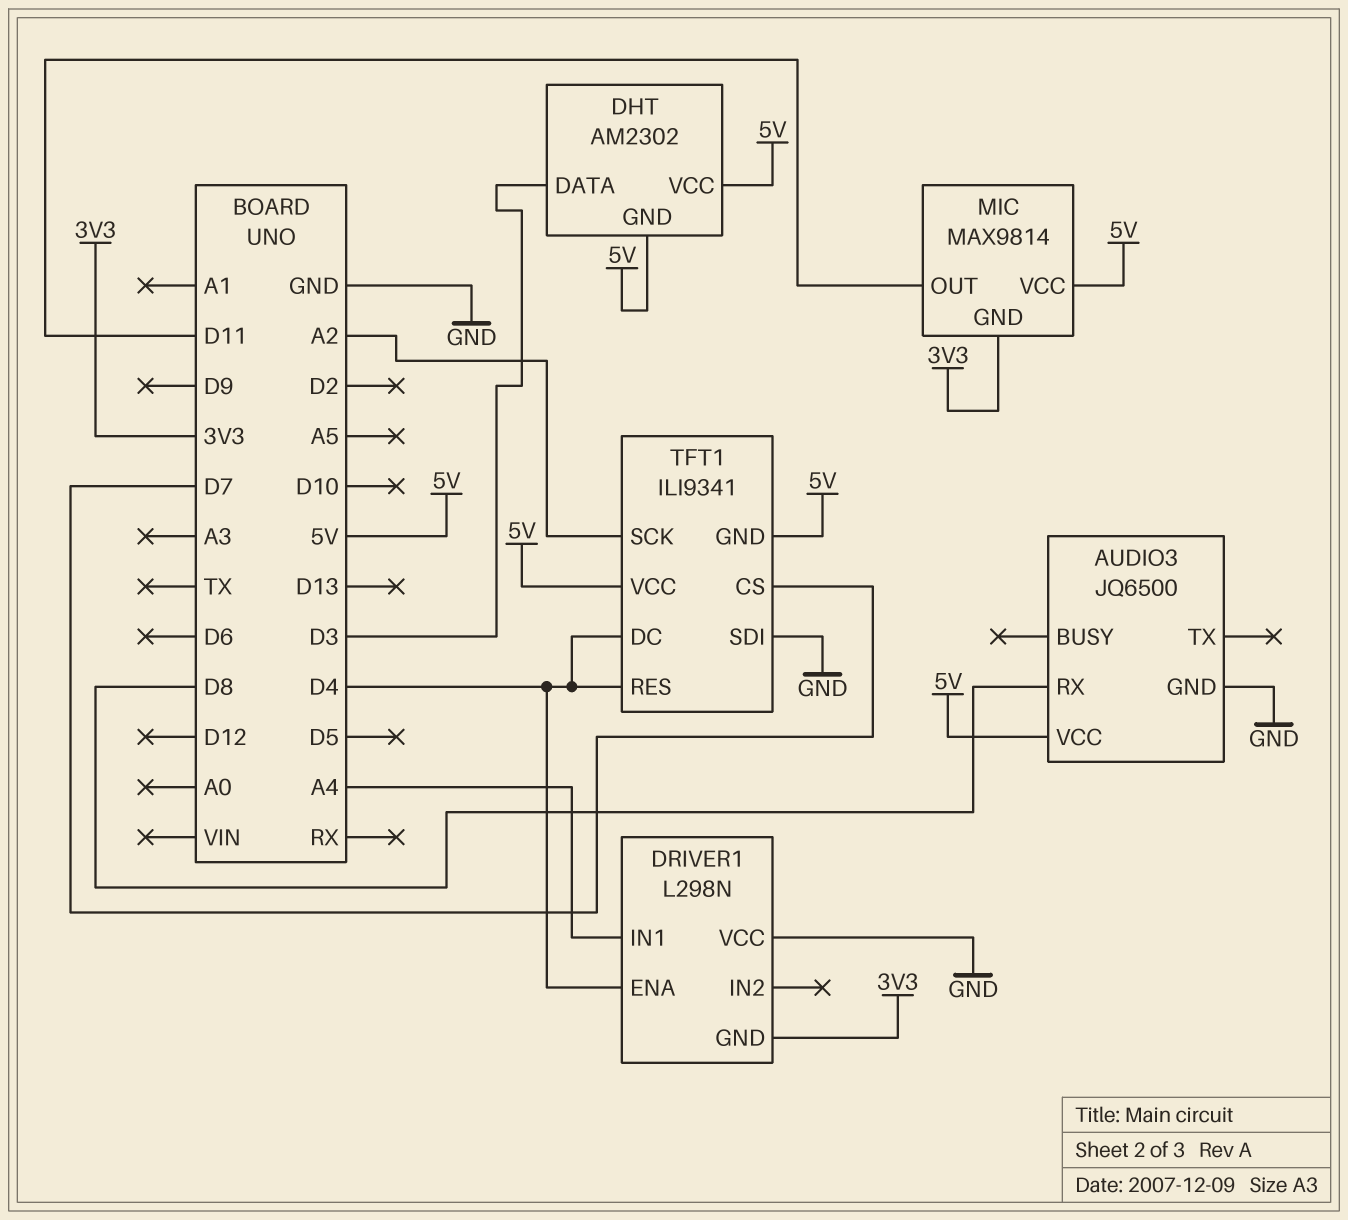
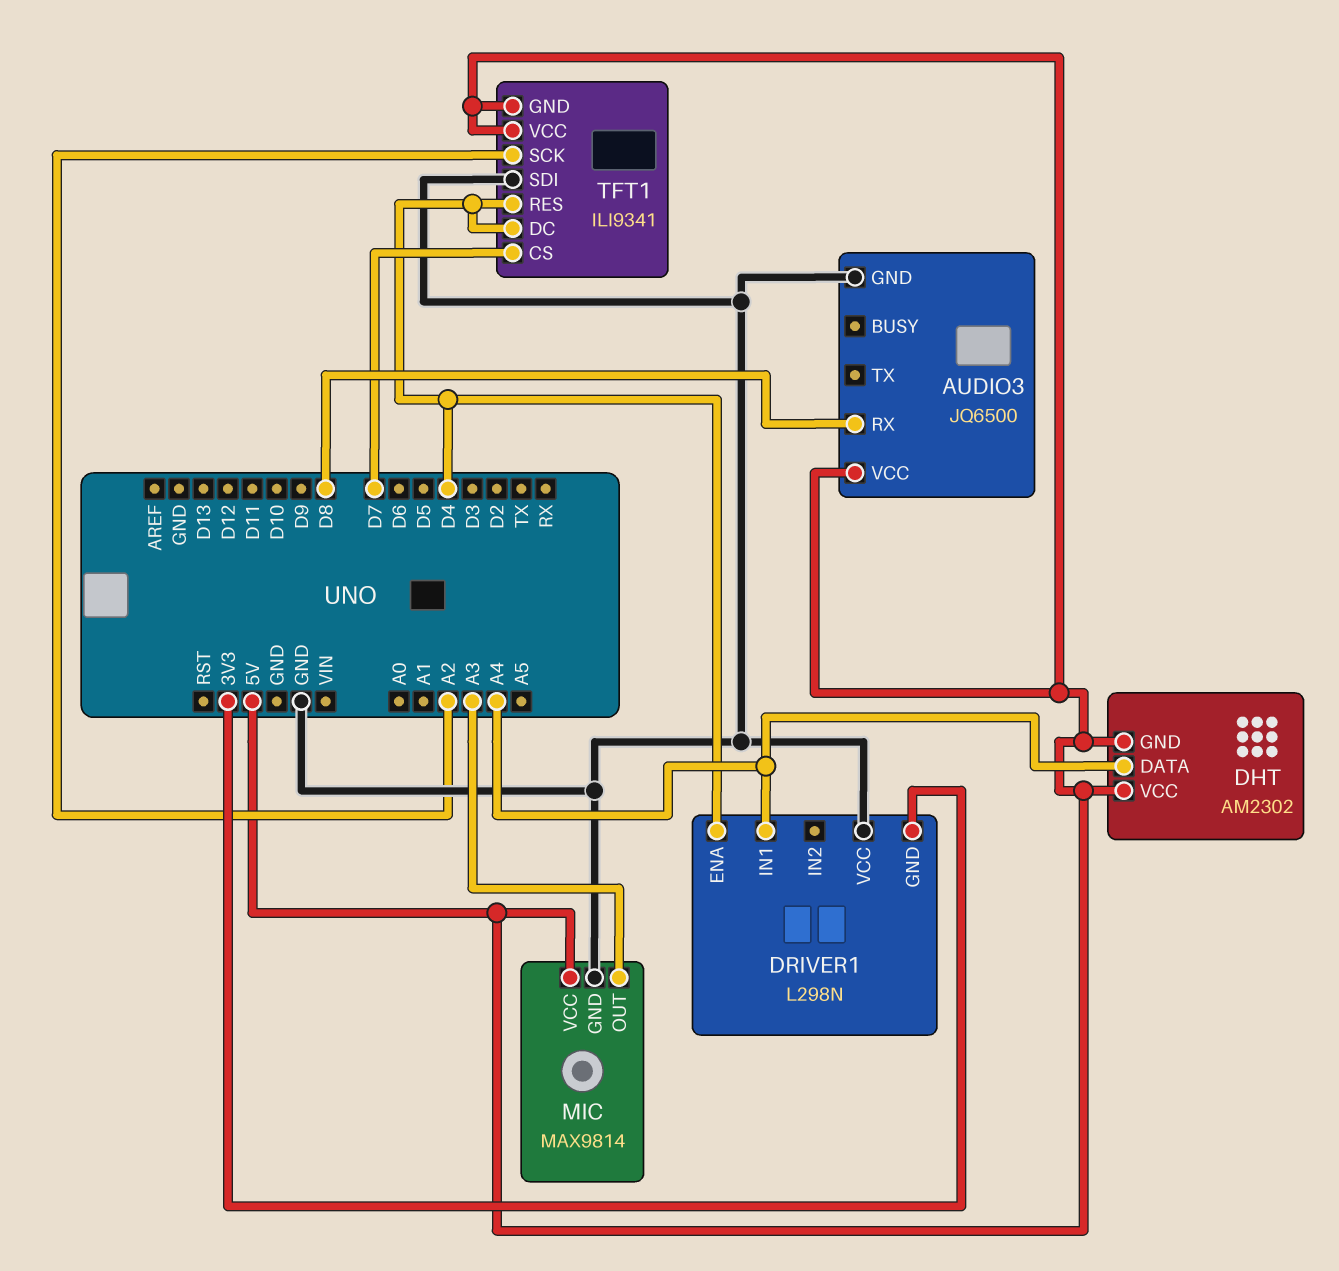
DHT pin DATA: D3 -> A4
MIC pin GND: 3V3 -> GND
MIC pin OUT: D11 -> A3

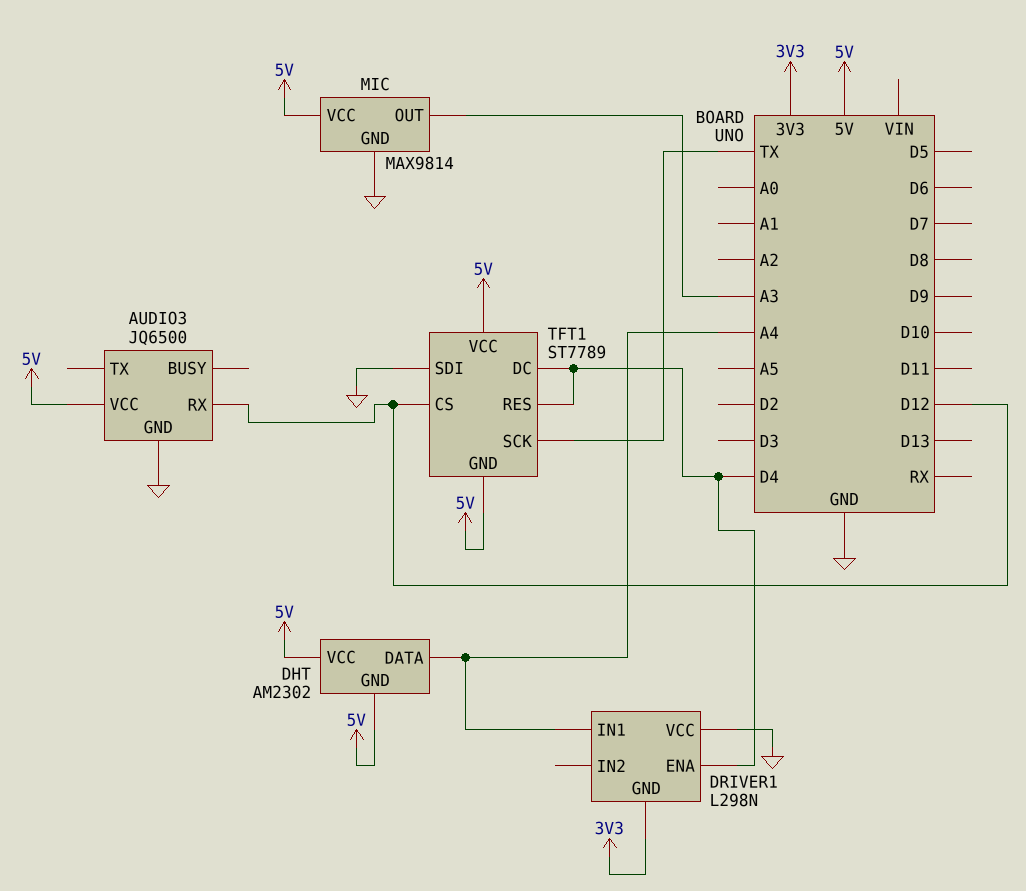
AUDIO3 pin RX: D8 -> D12
TFT1: ILI9341 -> ST7789
TFT1 pin CS: D7 -> D12
TFT1 pin SCK: A2 -> TX

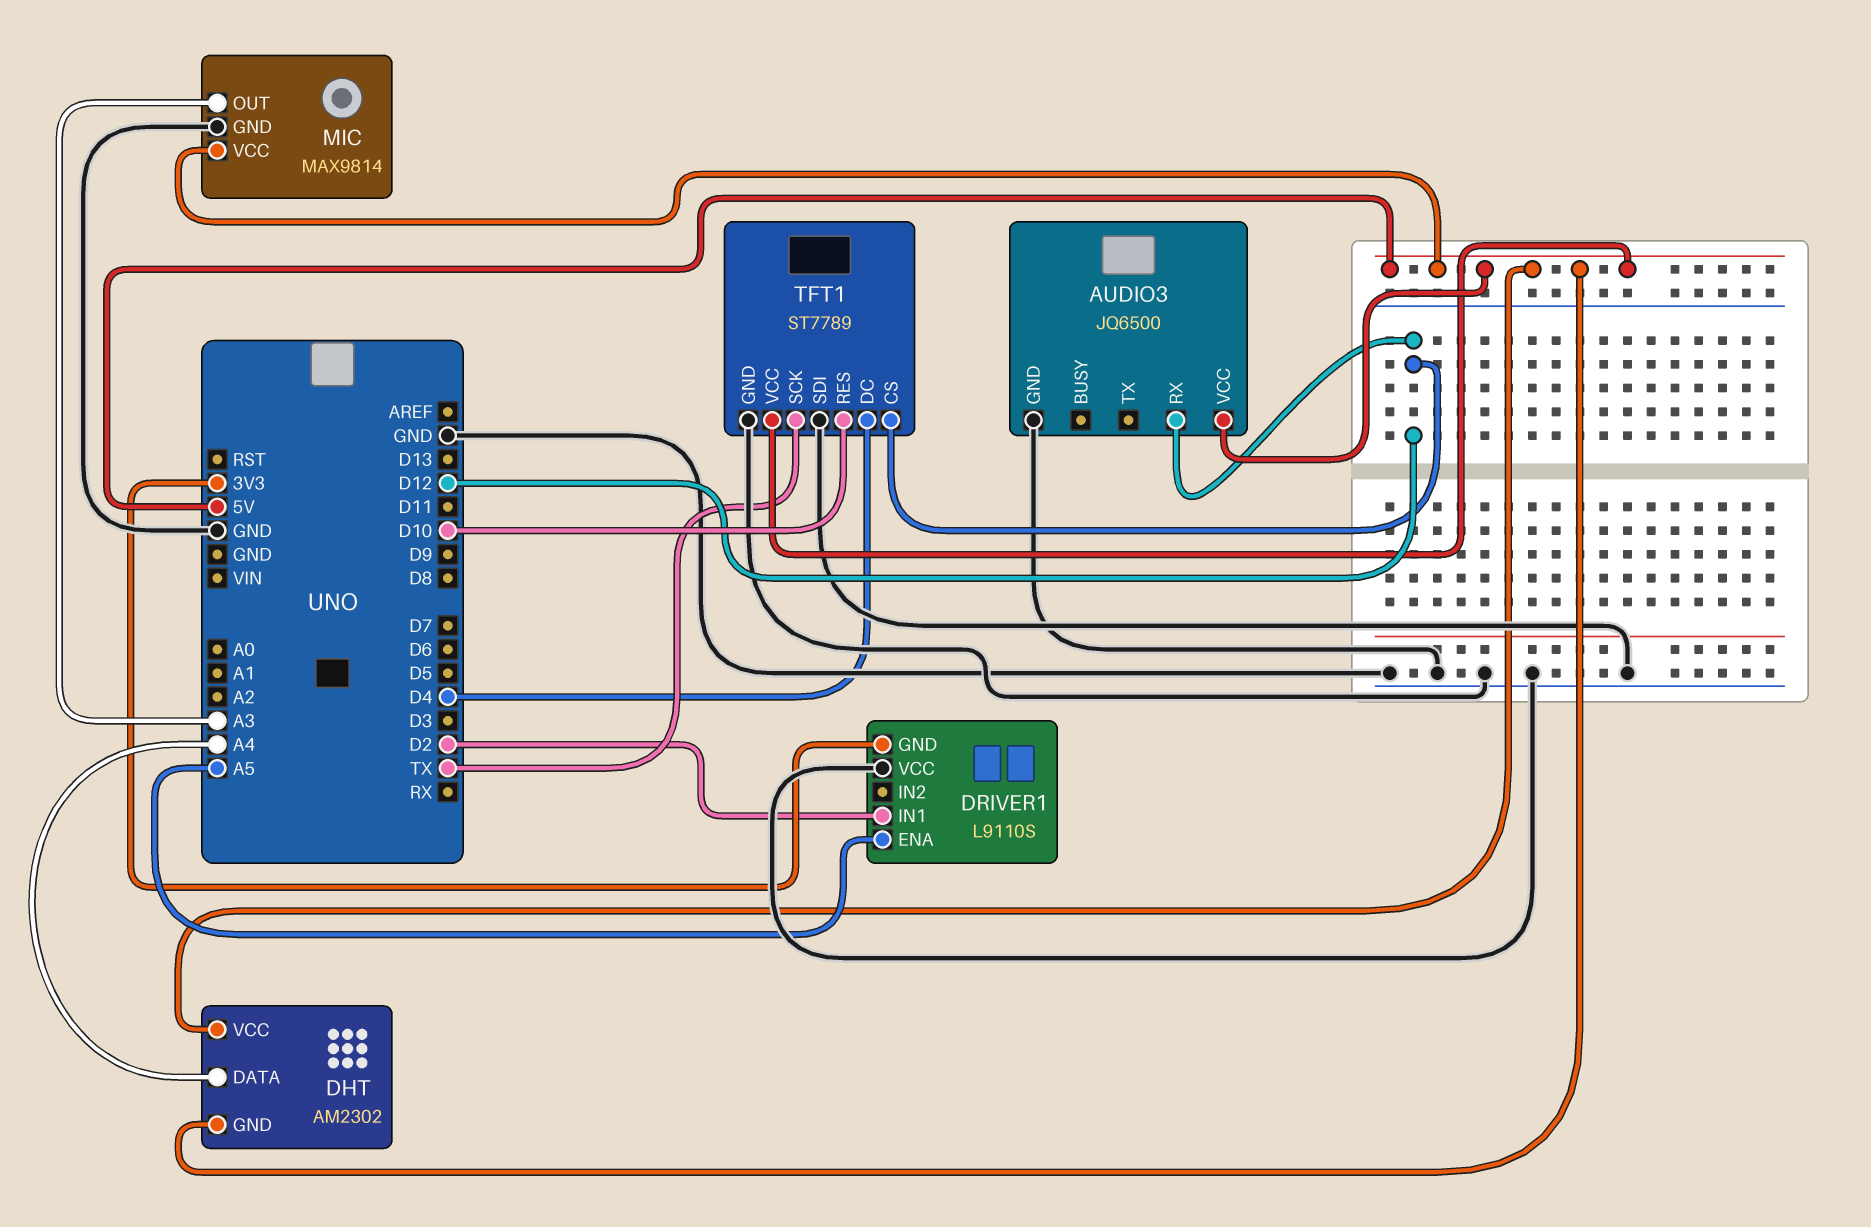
DRIVER1: L298N -> L9110S
DRIVER1 pin ENA: D4 -> A5
DRIVER1 pin IN1: A4 -> D2
TFT1 pin GND: 5V -> GND
TFT1 pin RES: D4 -> D10

